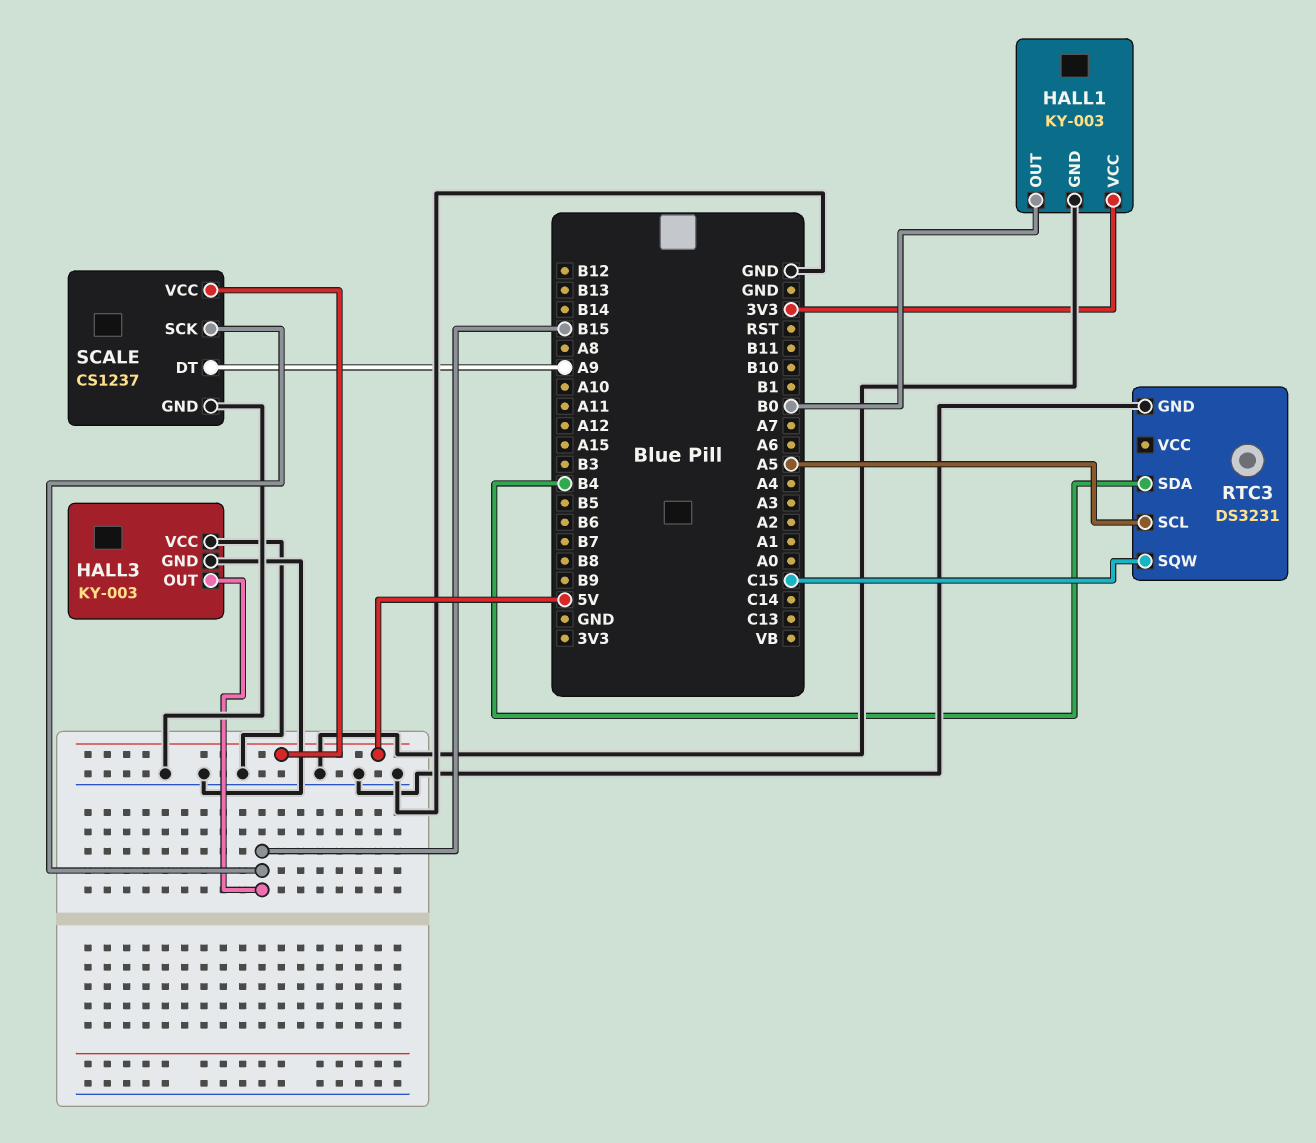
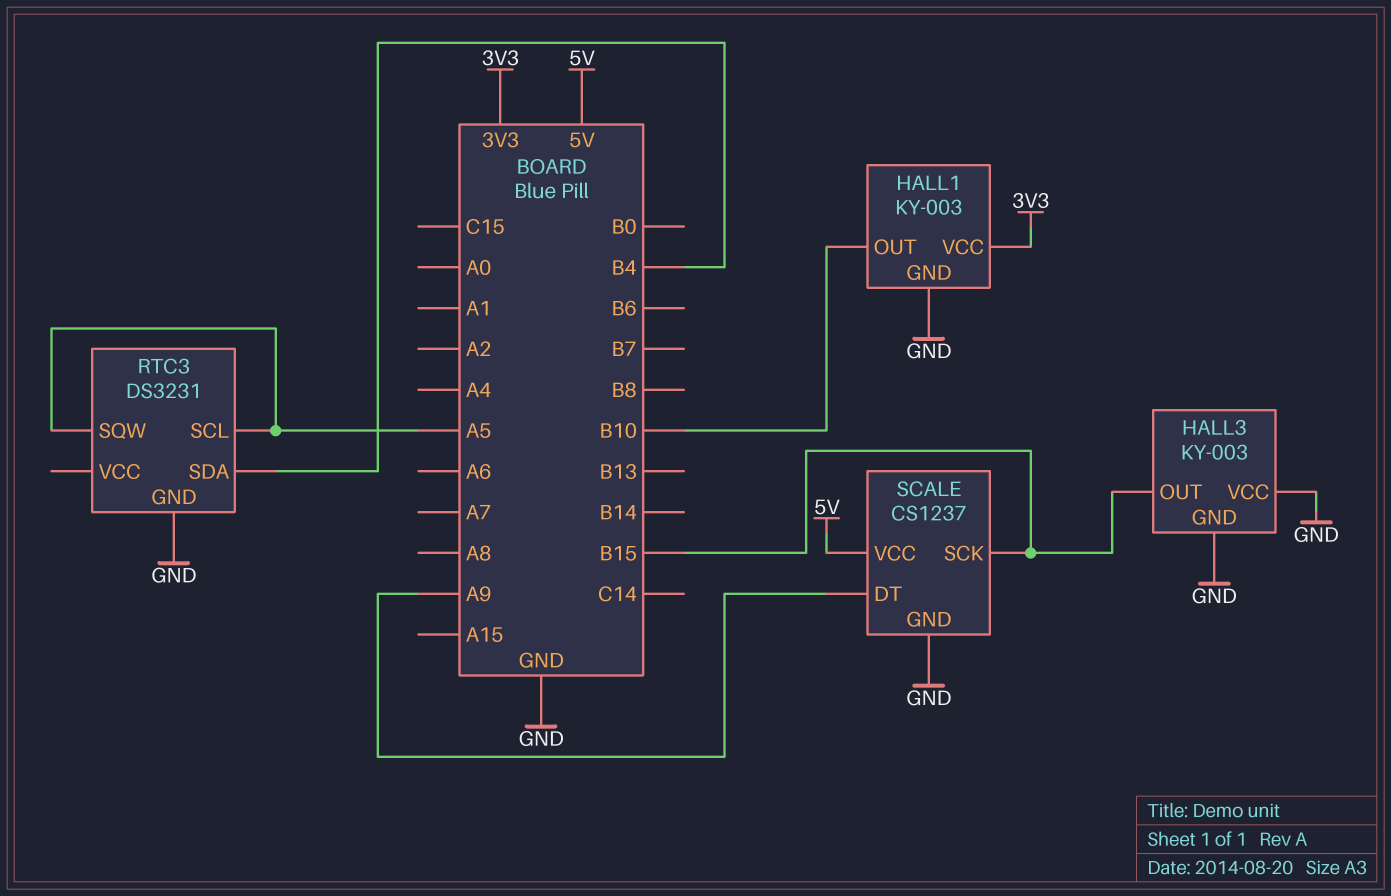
HALL1 pin OUT: B0 -> B10
RTC3 pin SQW: C15 -> A5

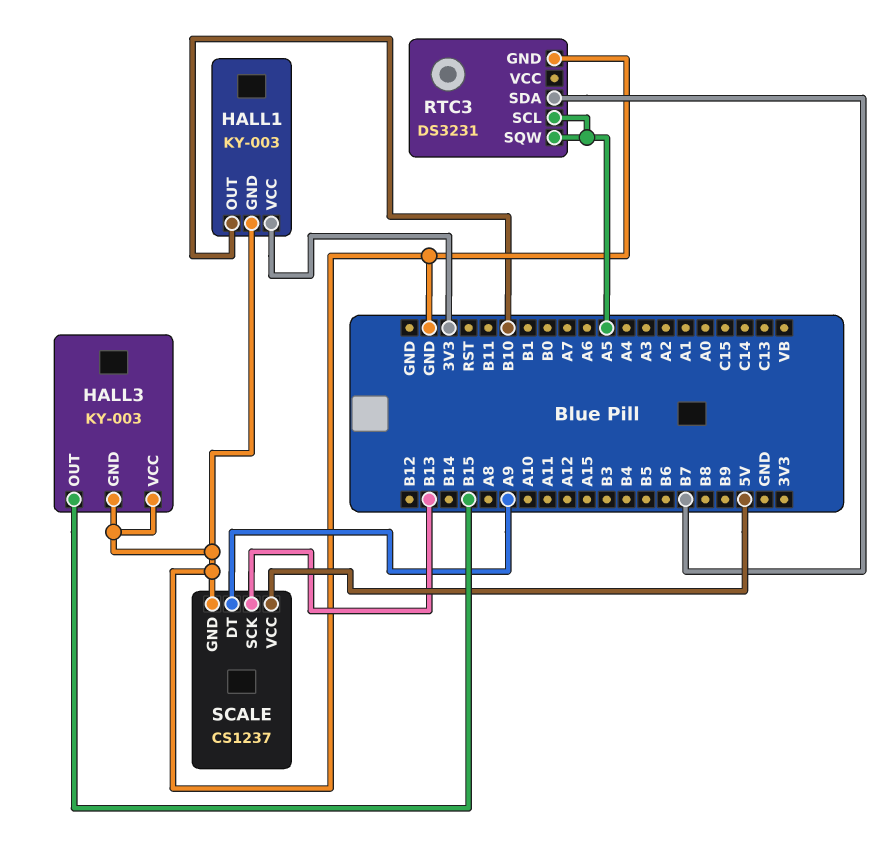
RTC3 pin SDA: B4 -> B7
SCALE pin SCK: B15 -> B13

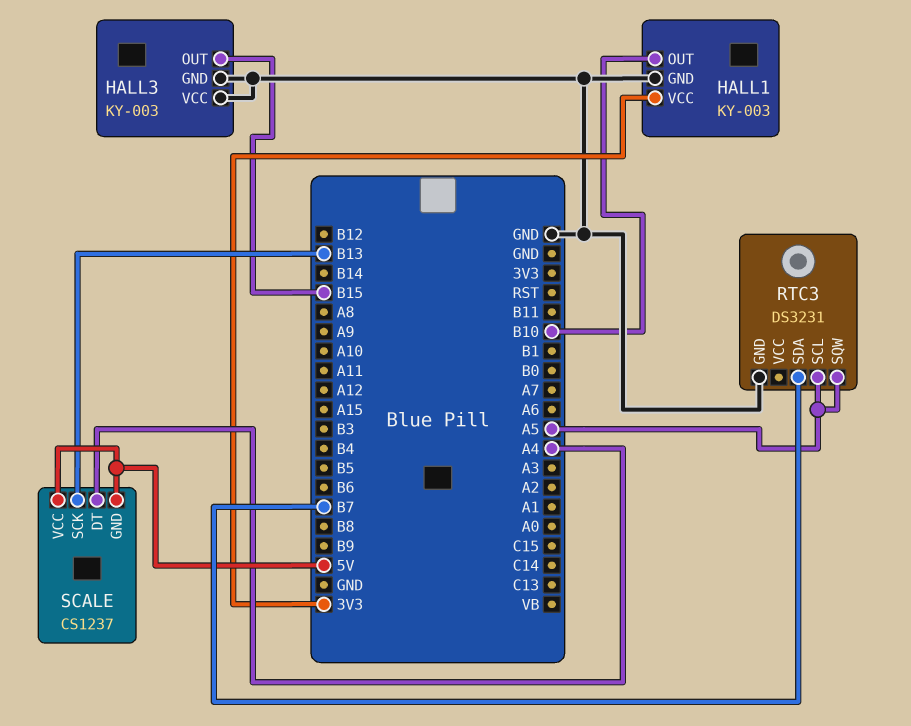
SCALE pin DT: A9 -> A4
SCALE pin GND: GND -> 5V

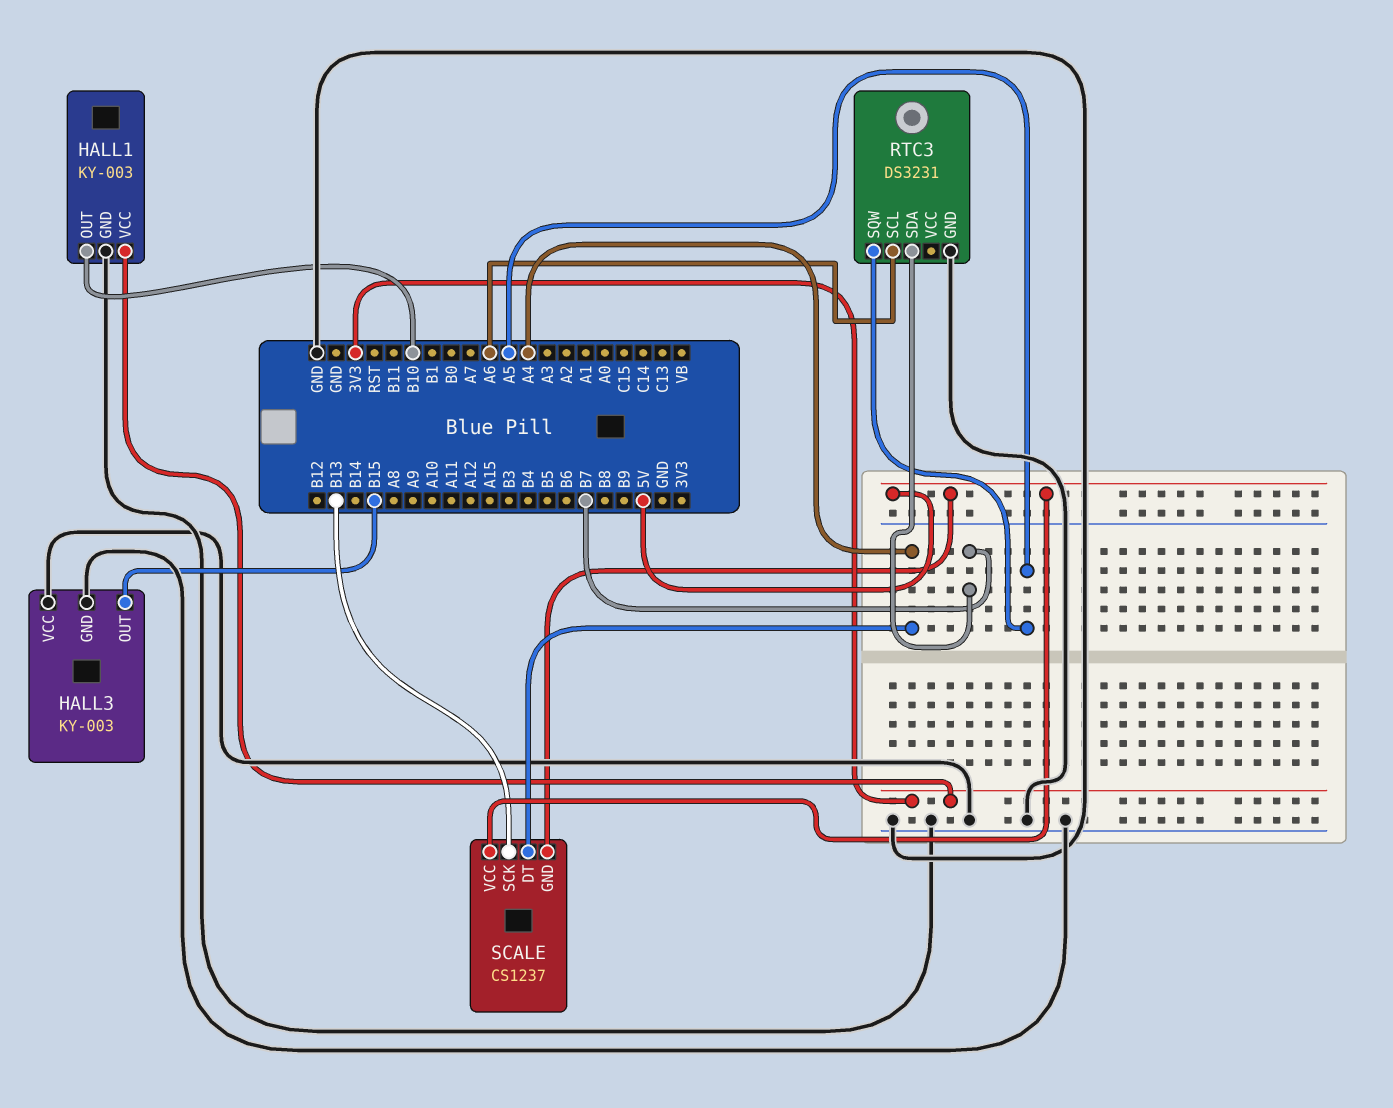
RTC3 pin SCL: A5 -> A6

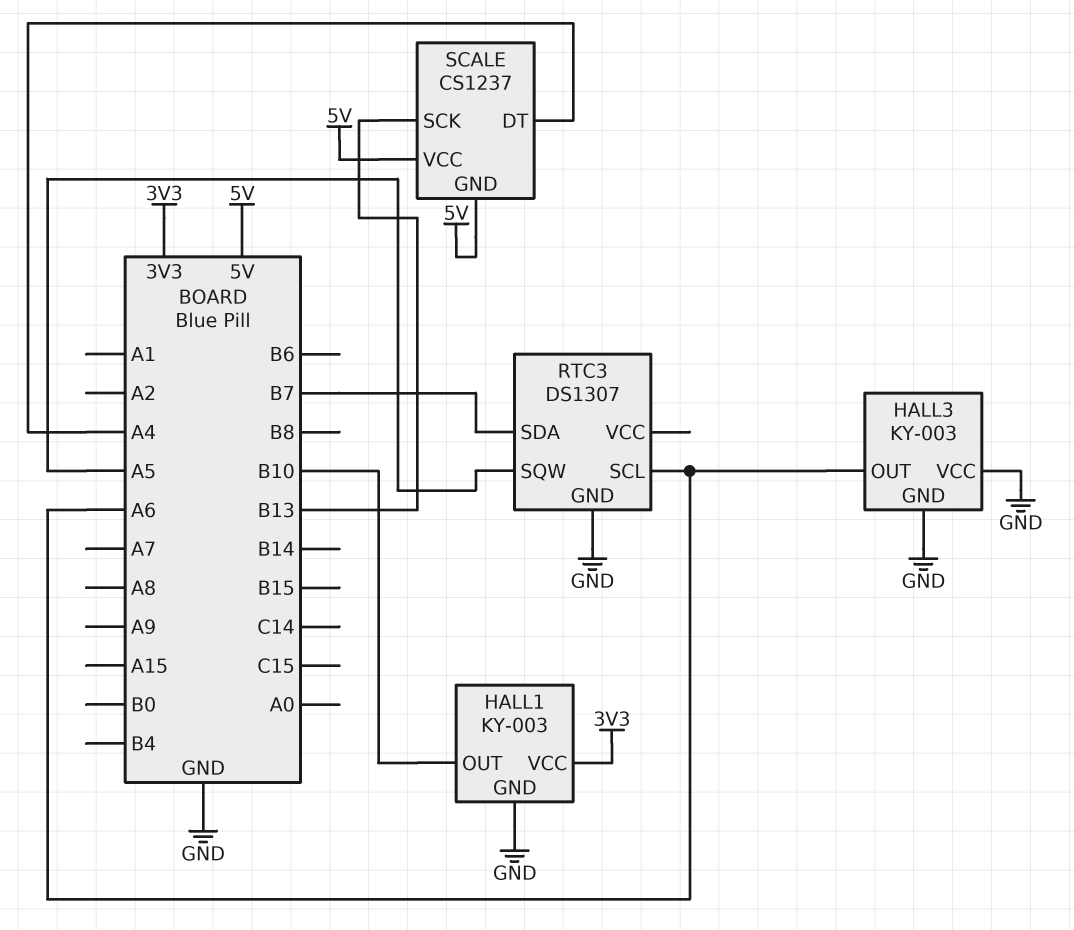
HALL3 pin OUT: B15 -> A6
RTC3: DS3231 -> DS1307

